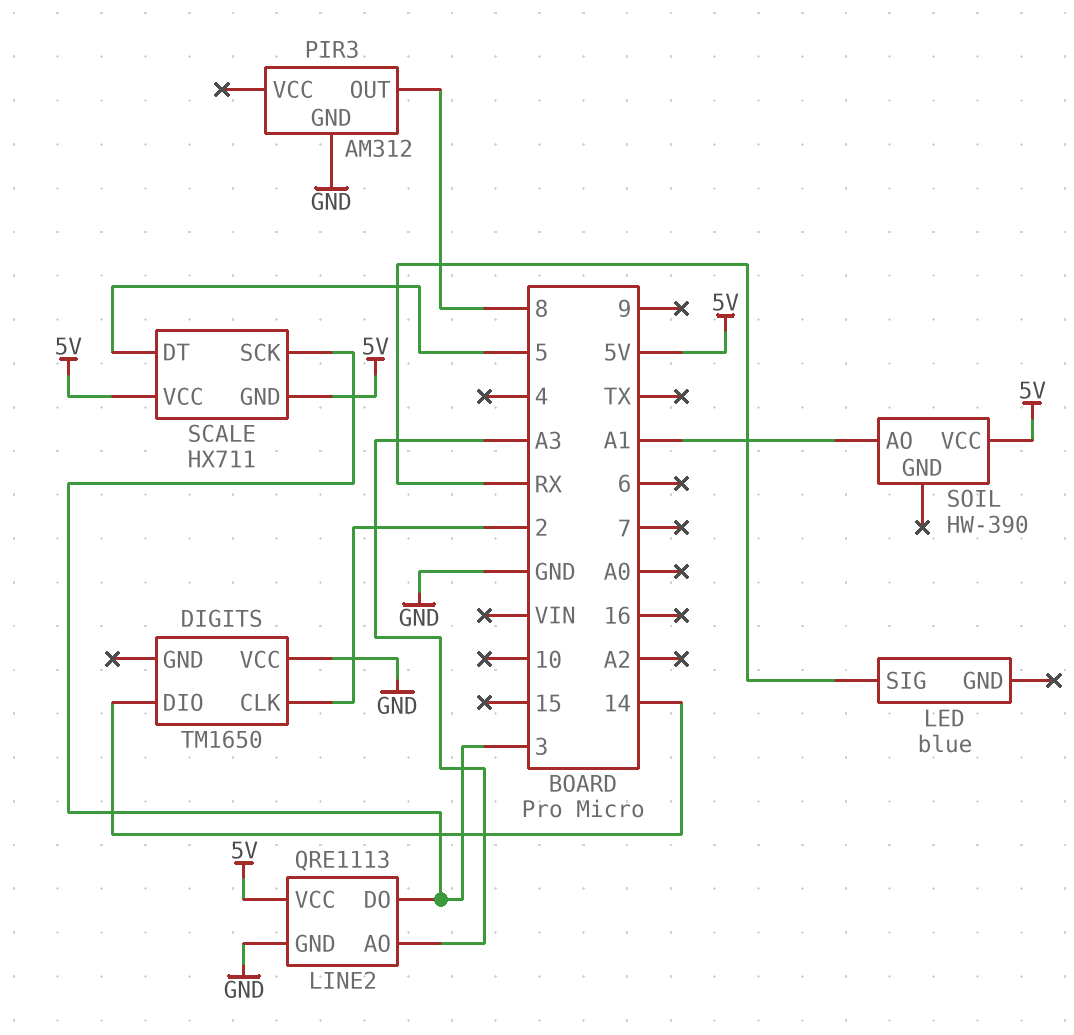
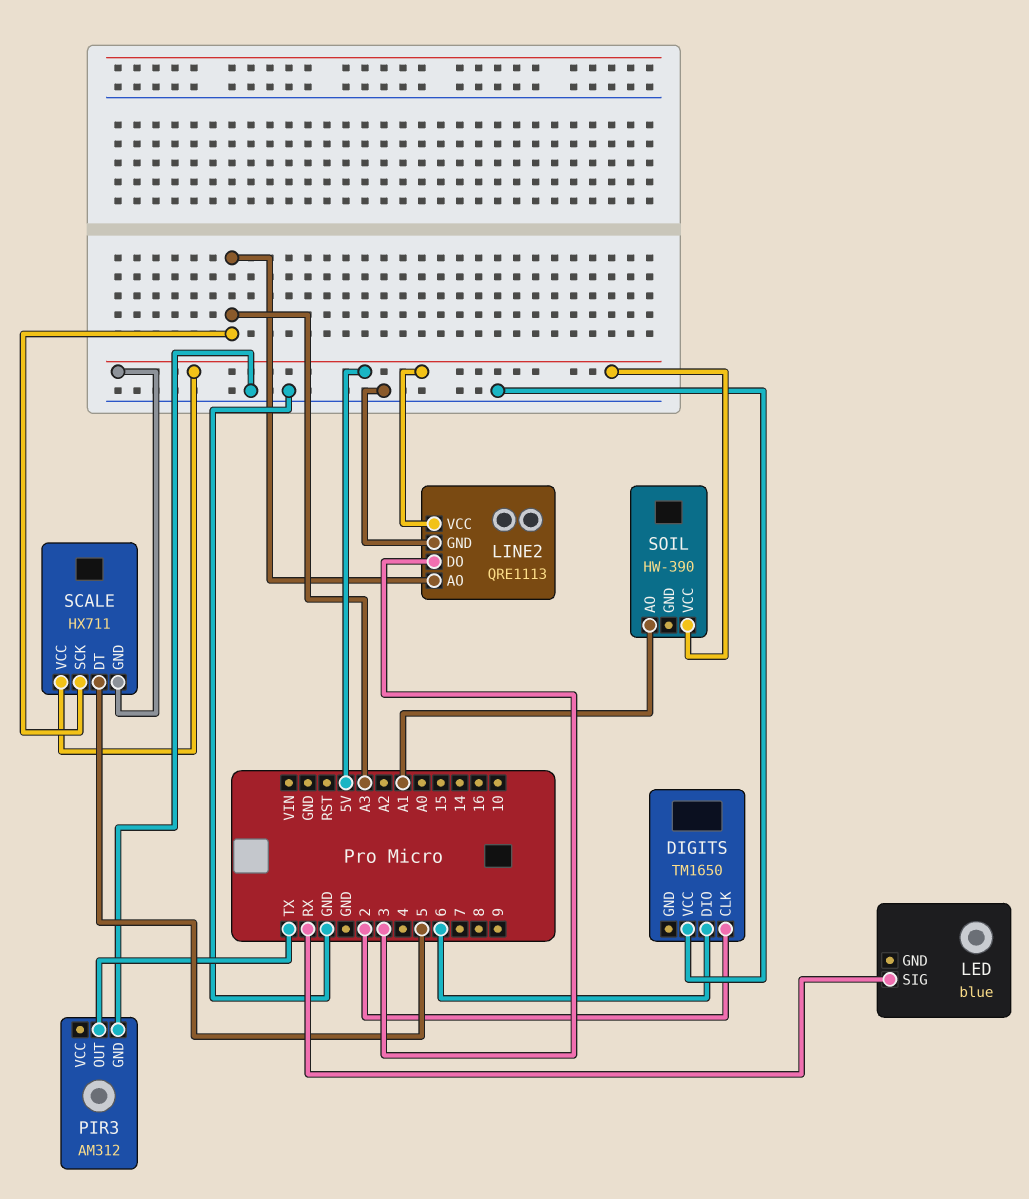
DIGITS pin DIO: 14 -> 6
PIR3 pin OUT: 8 -> TX
SCALE pin SCK: 3 -> A3

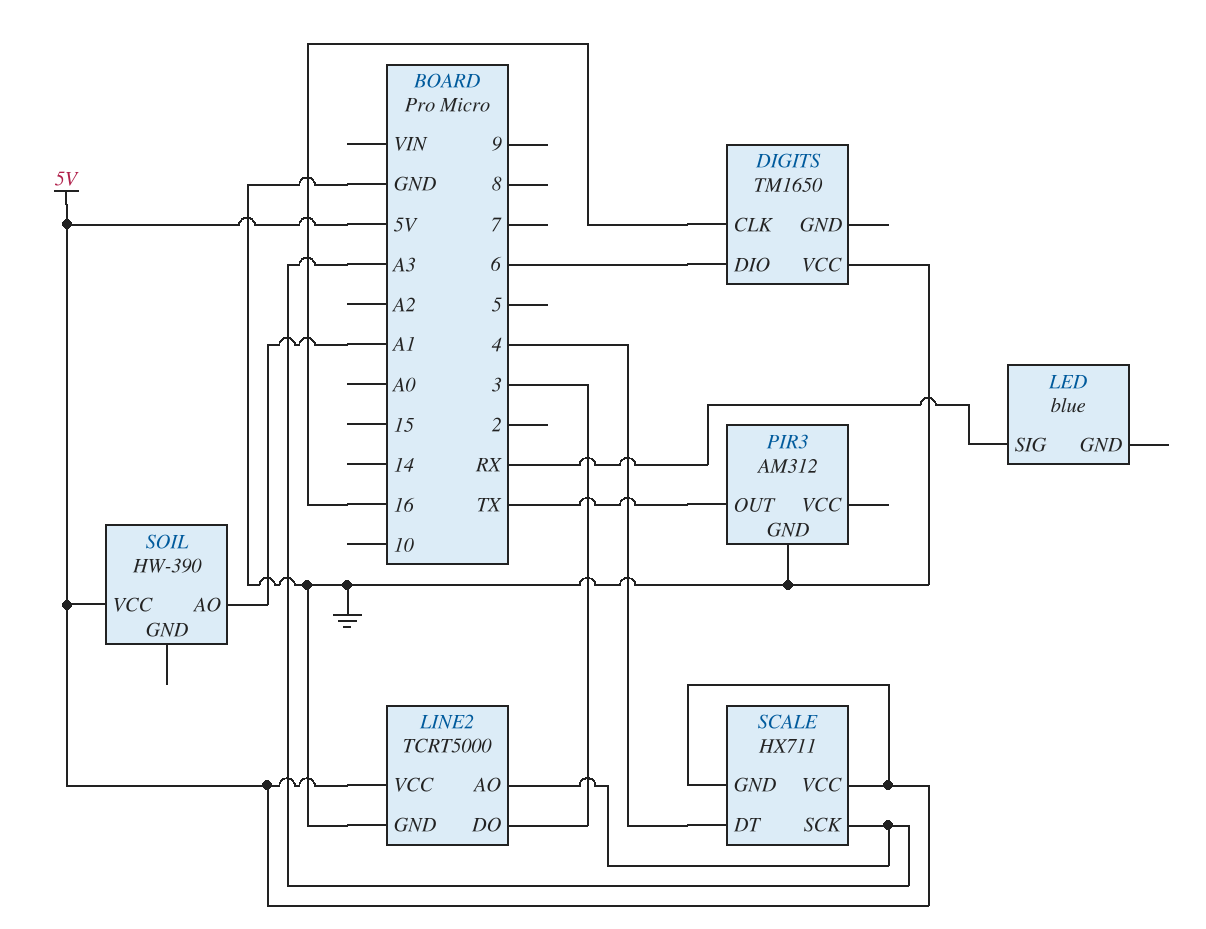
DIGITS pin CLK: 2 -> 16
LINE2: QRE1113 -> TCRT5000
SCALE pin DT: 5 -> 4

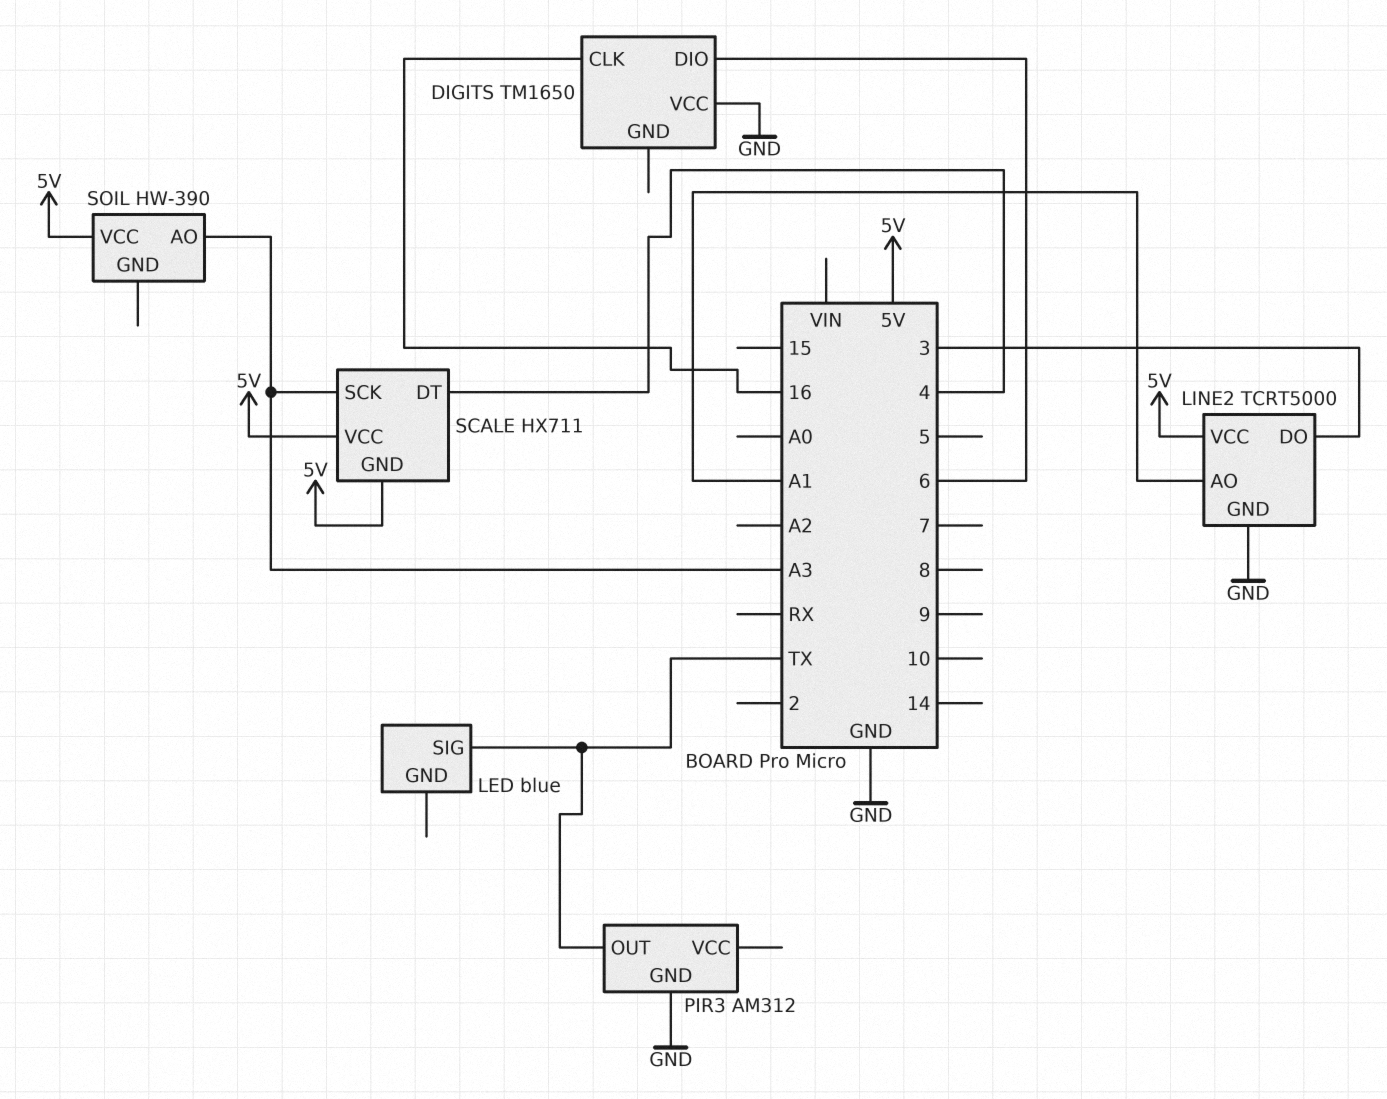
LED pin SIG: RX -> TX
LINE2 pin AO: A3 -> A1
SOIL pin AO: A1 -> A3

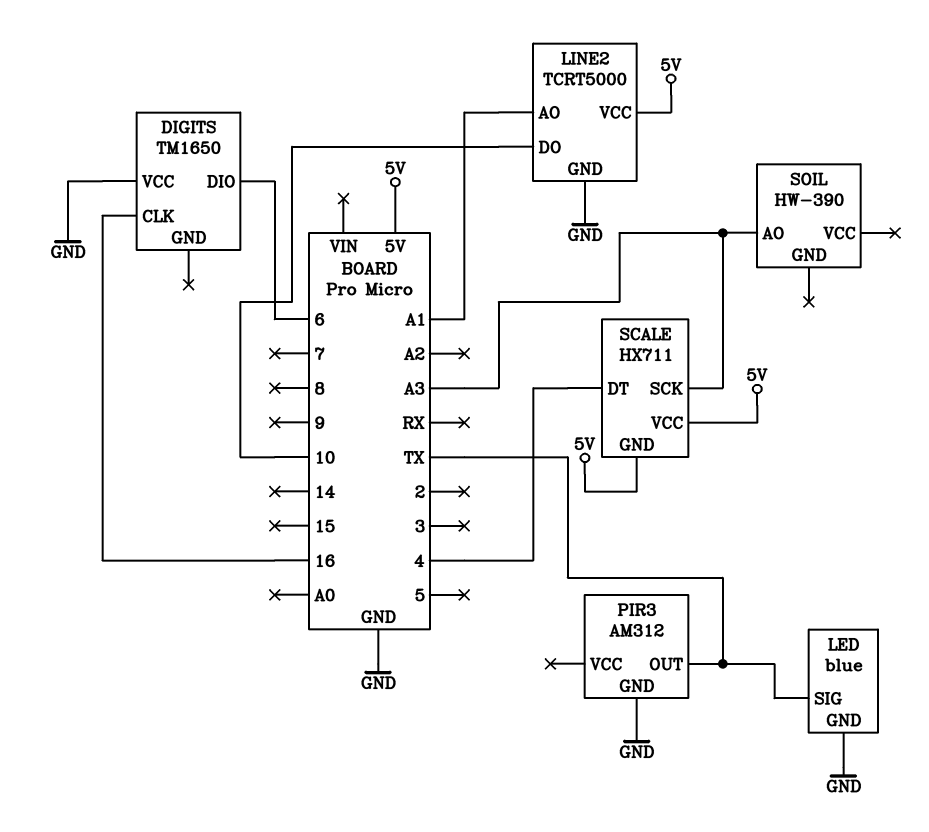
LED pin GND: none -> GND
LINE2 pin DO: 3 -> 10
SOIL pin VCC: 5V -> none

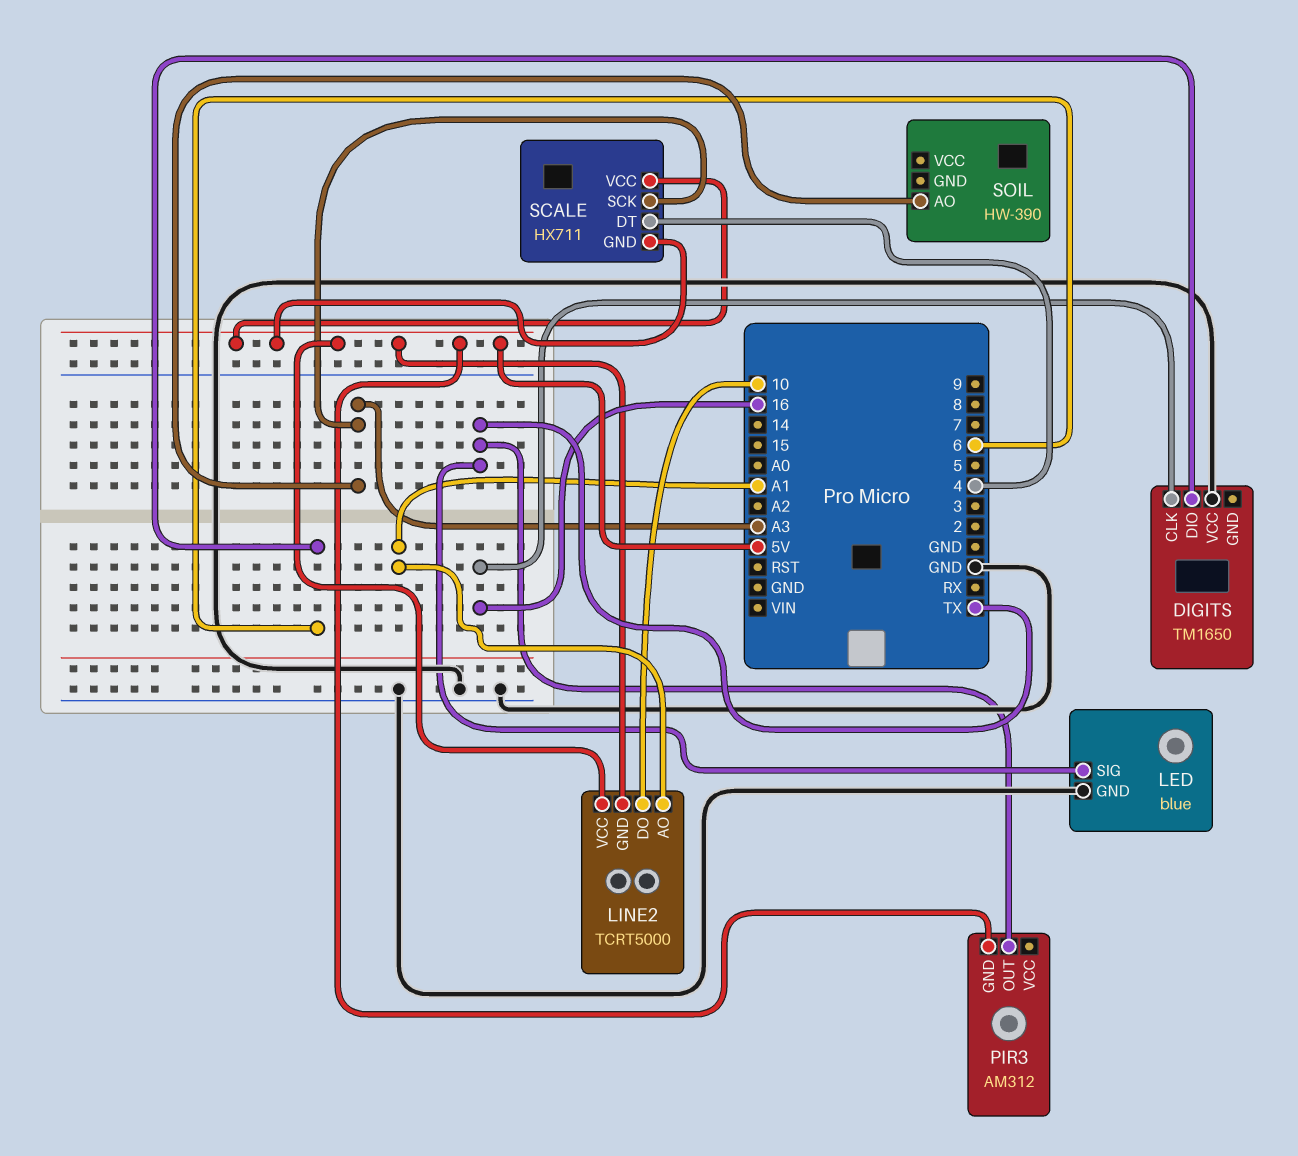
LINE2 pin GND: GND -> 5V
PIR3 pin GND: GND -> 5V

